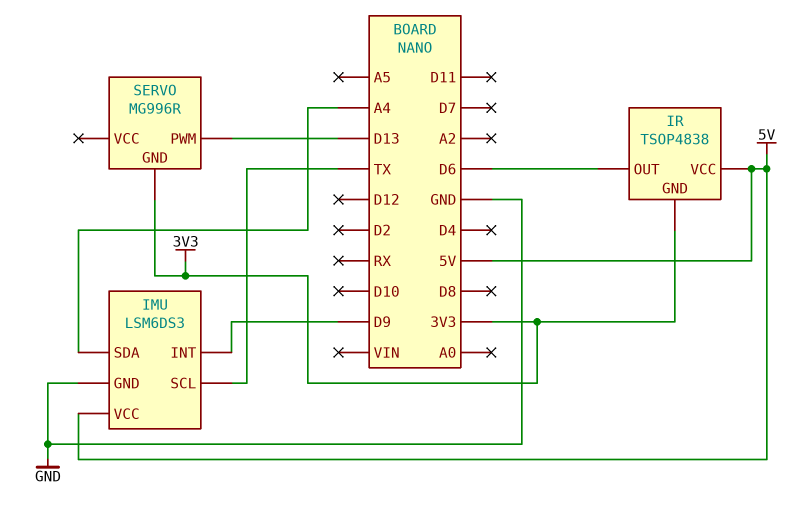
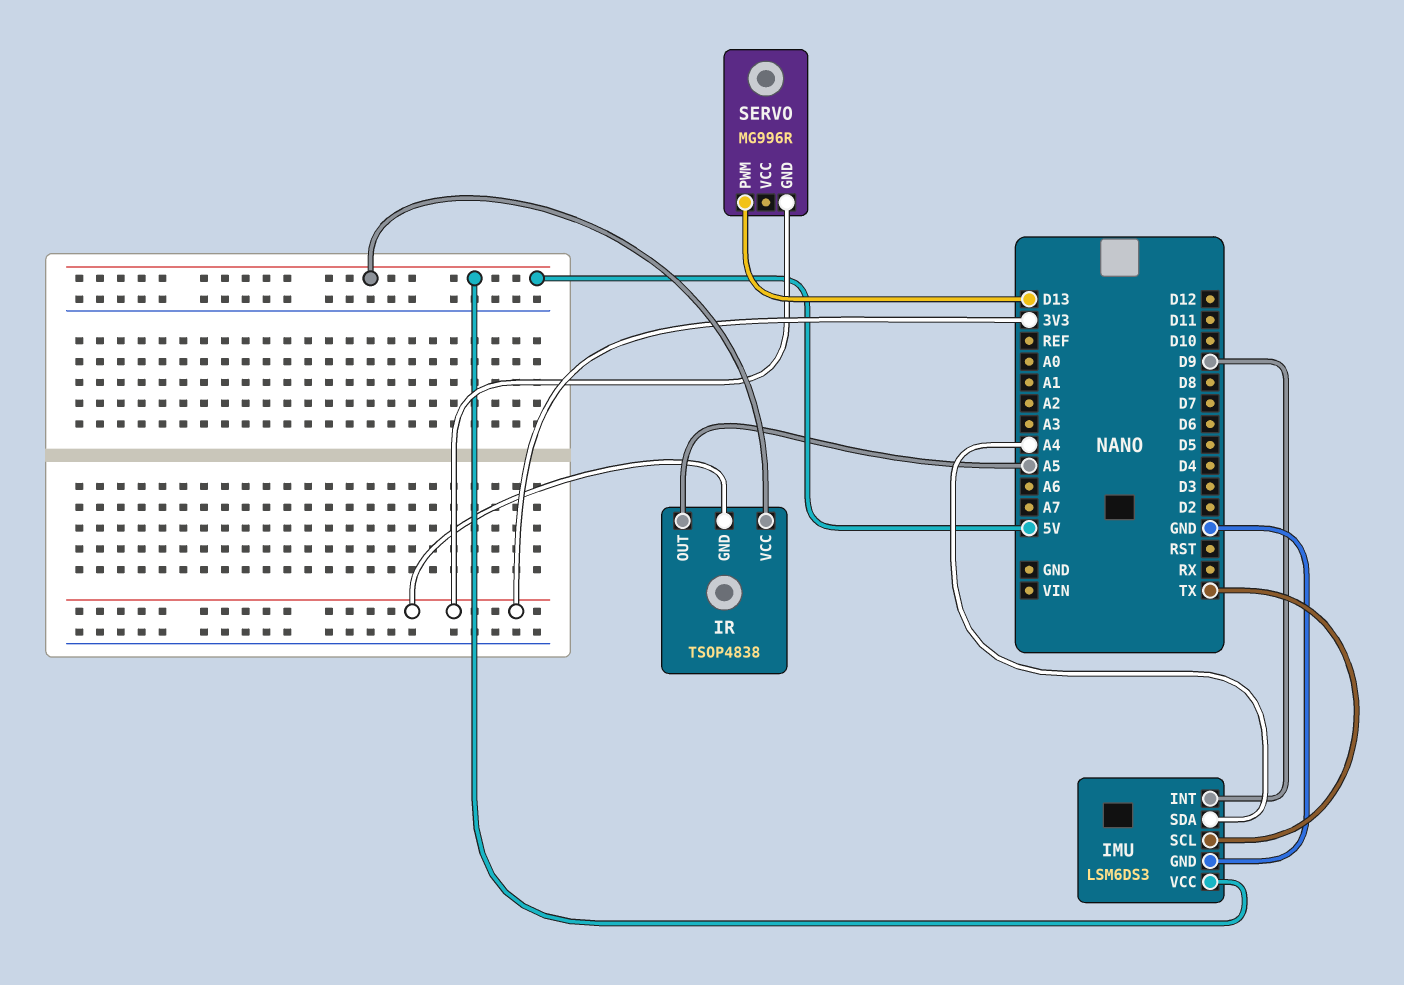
IR pin OUT: D6 -> A5

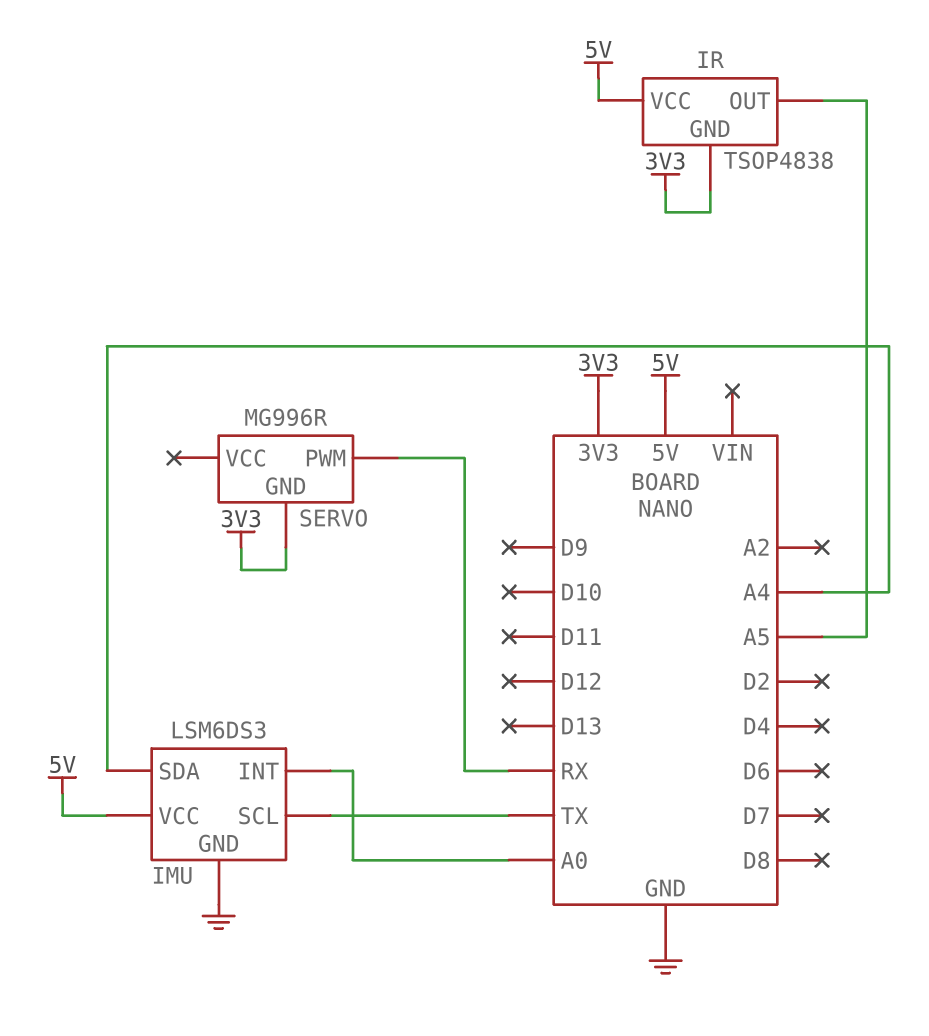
IMU pin INT: D9 -> A0
SERVO pin PWM: D13 -> RX

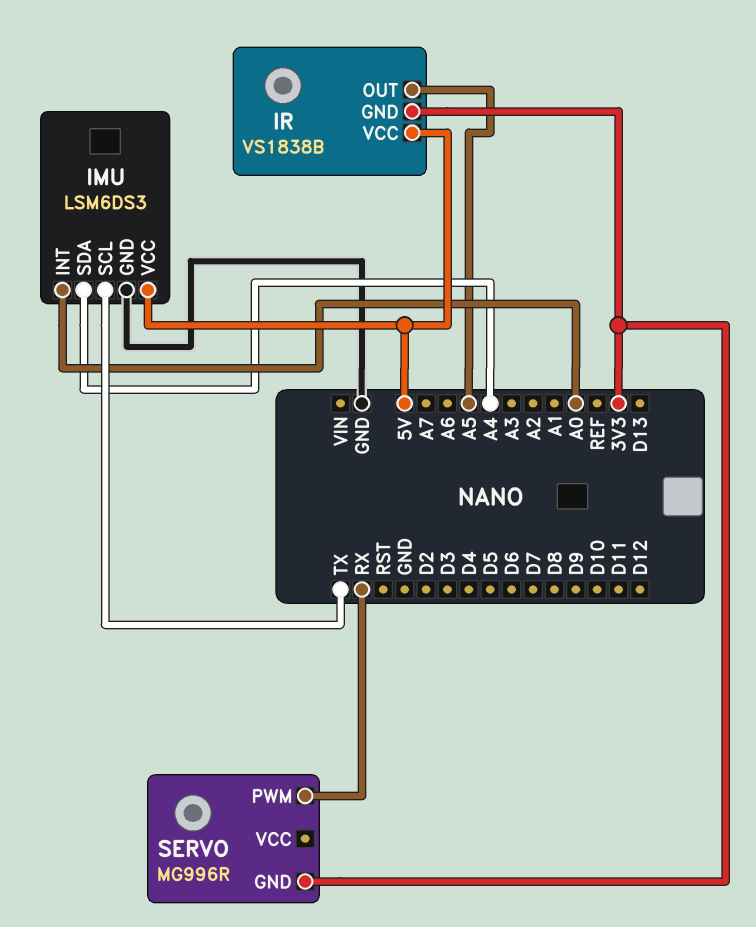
IR: TSOP4838 -> VS1838B

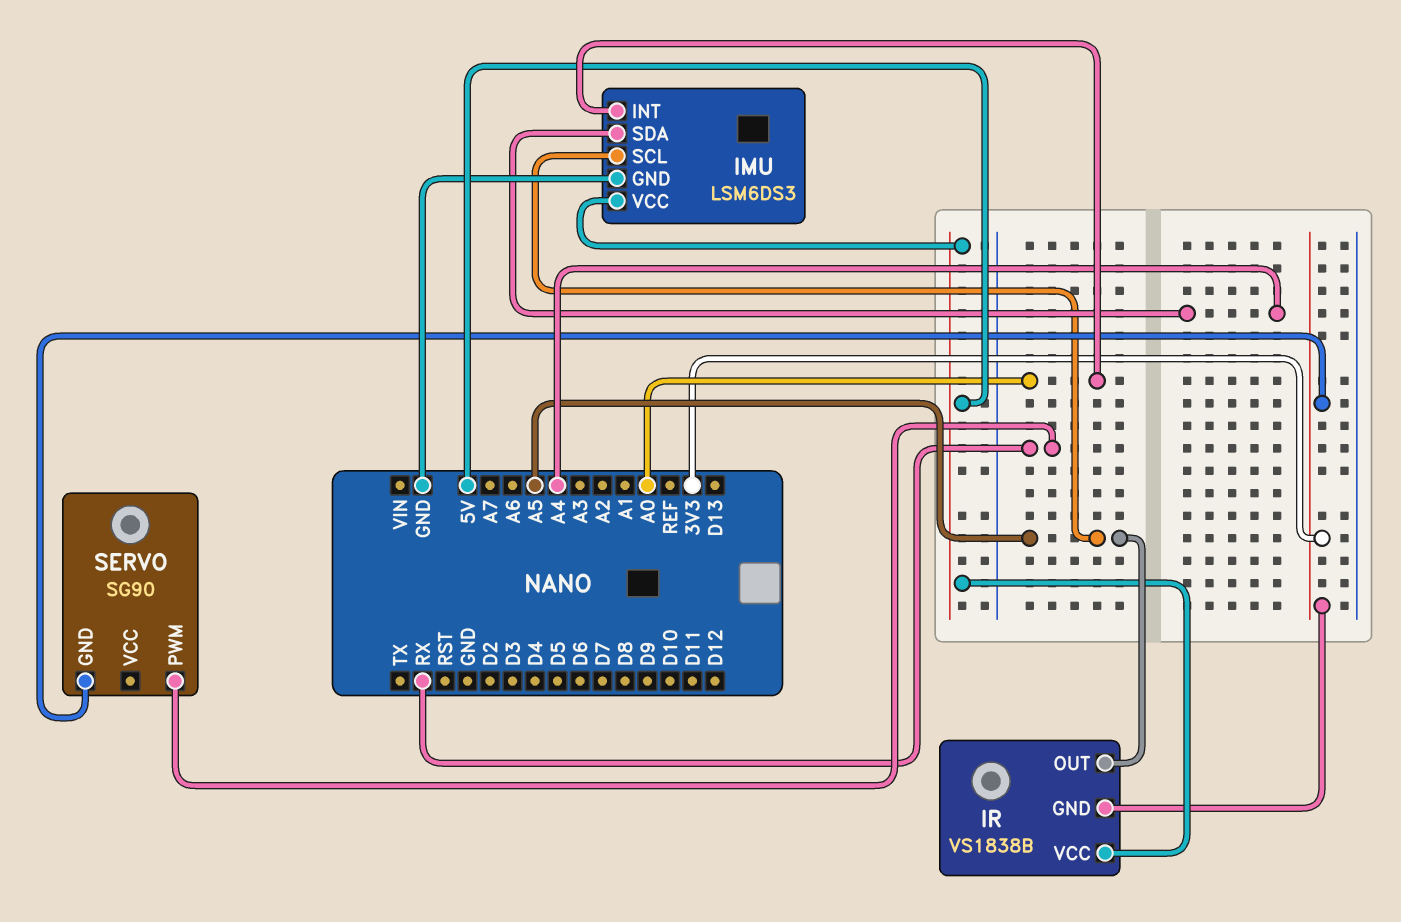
IMU pin SCL: TX -> A5
SERVO: MG996R -> SG90

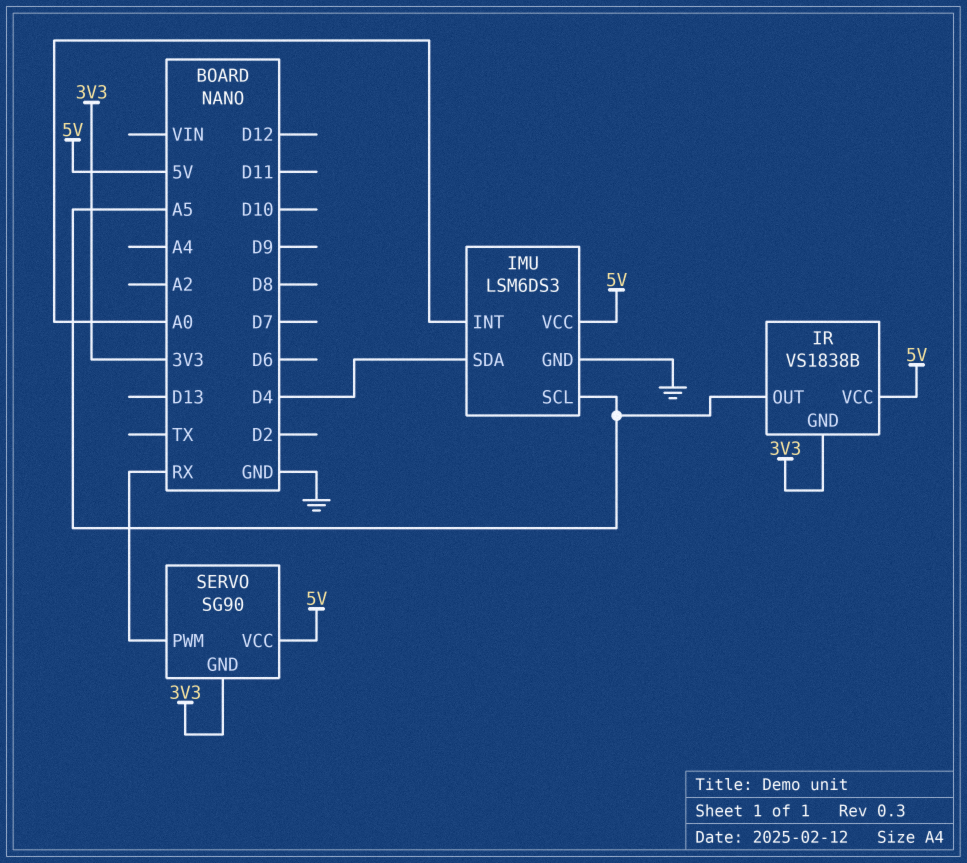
IMU pin SDA: A4 -> D4
SERVO pin VCC: none -> 5V

